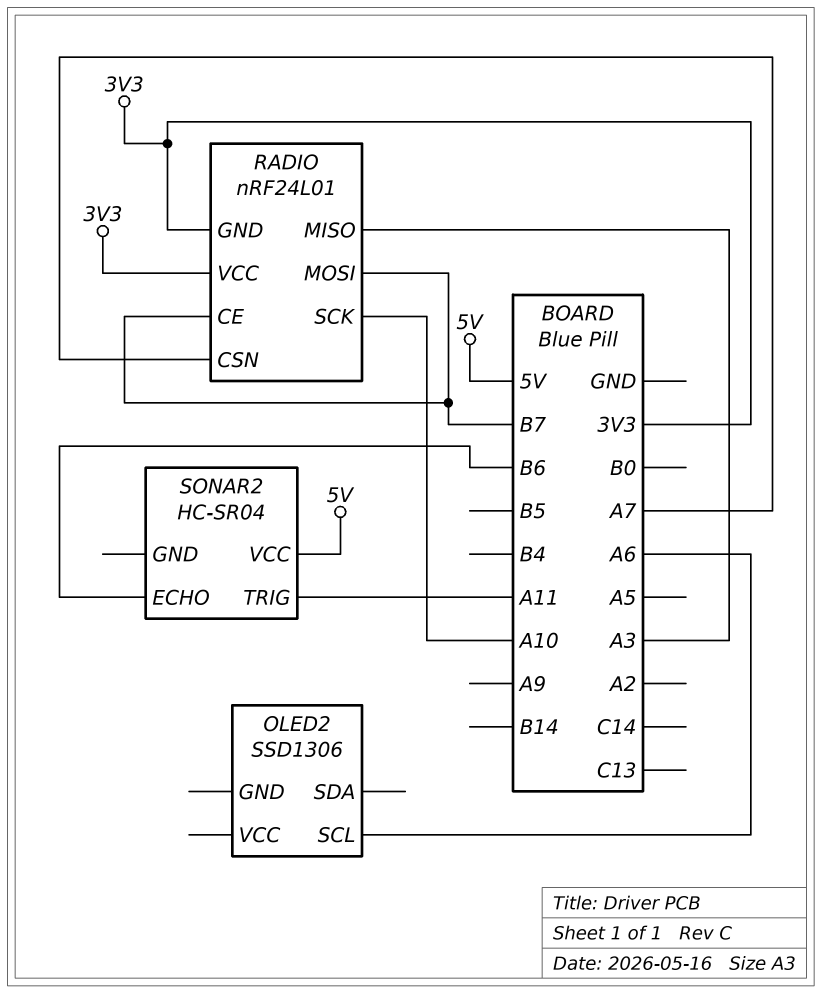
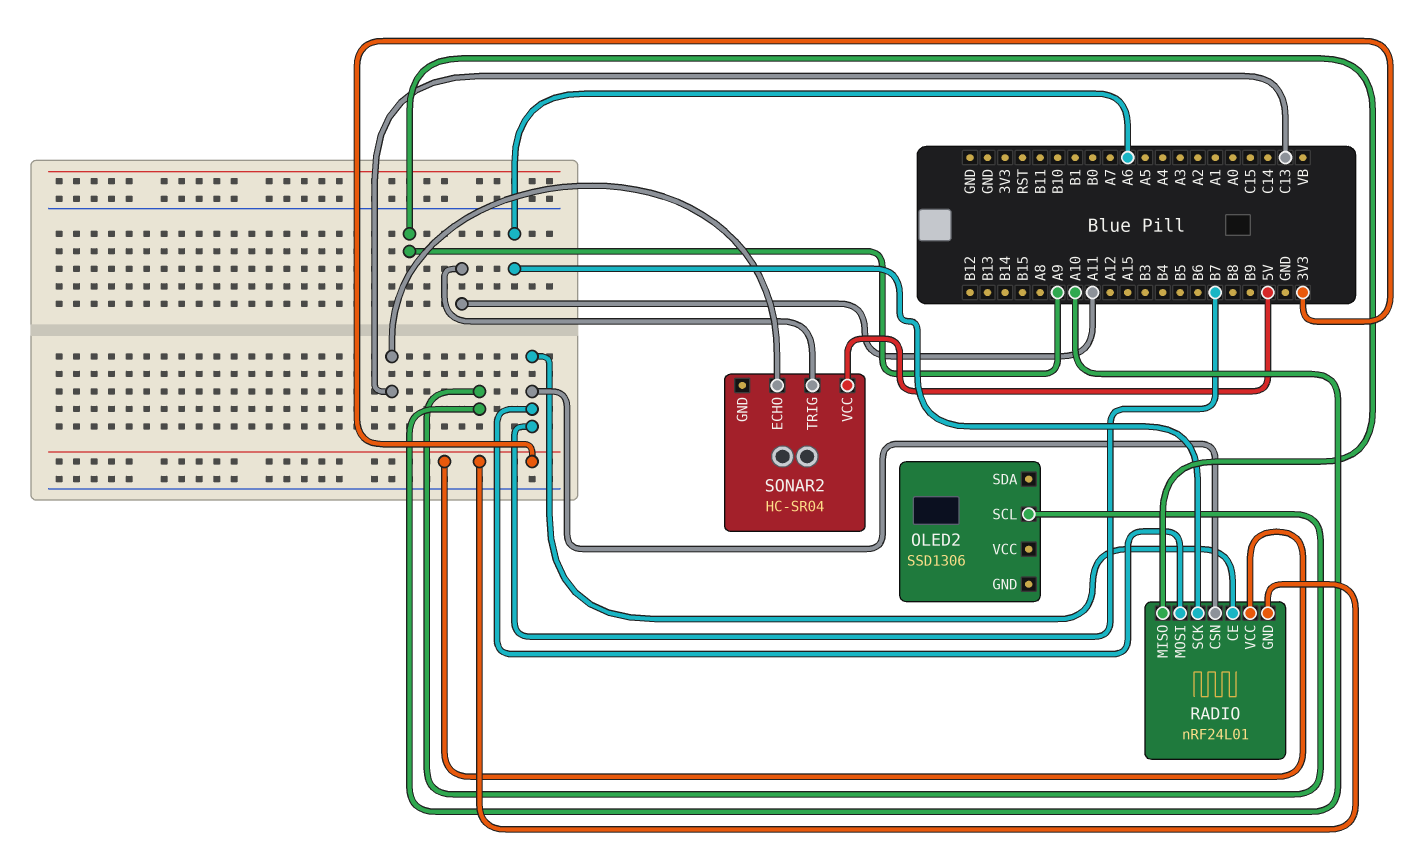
OLED2 pin SCL: A6 -> A10
RADIO pin CSN: A7 -> B7
RADIO pin MISO: A3 -> A9
RADIO pin SCK: A10 -> A6
SONAR2 pin ECHO: B6 -> C13

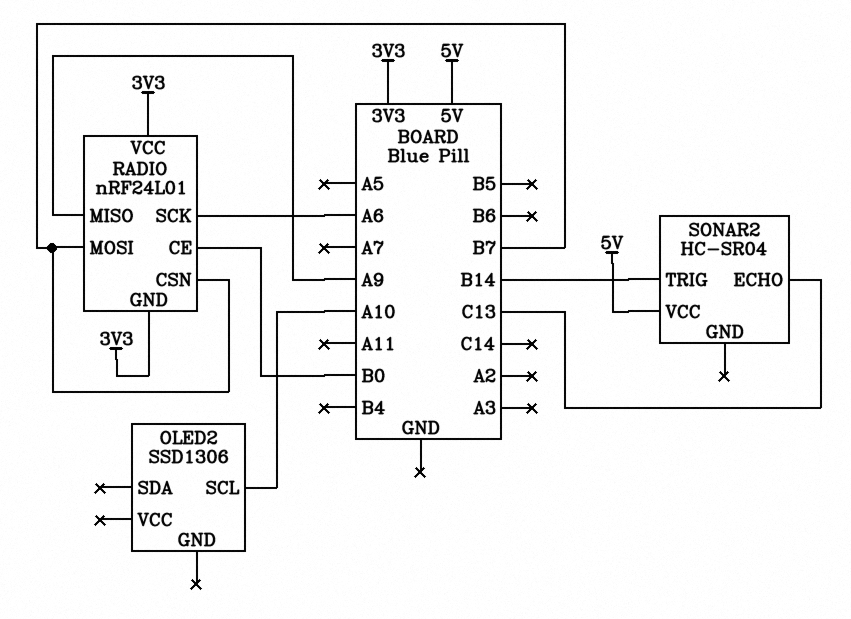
RADIO pin CE: B7 -> B0
SONAR2 pin TRIG: A11 -> B14

